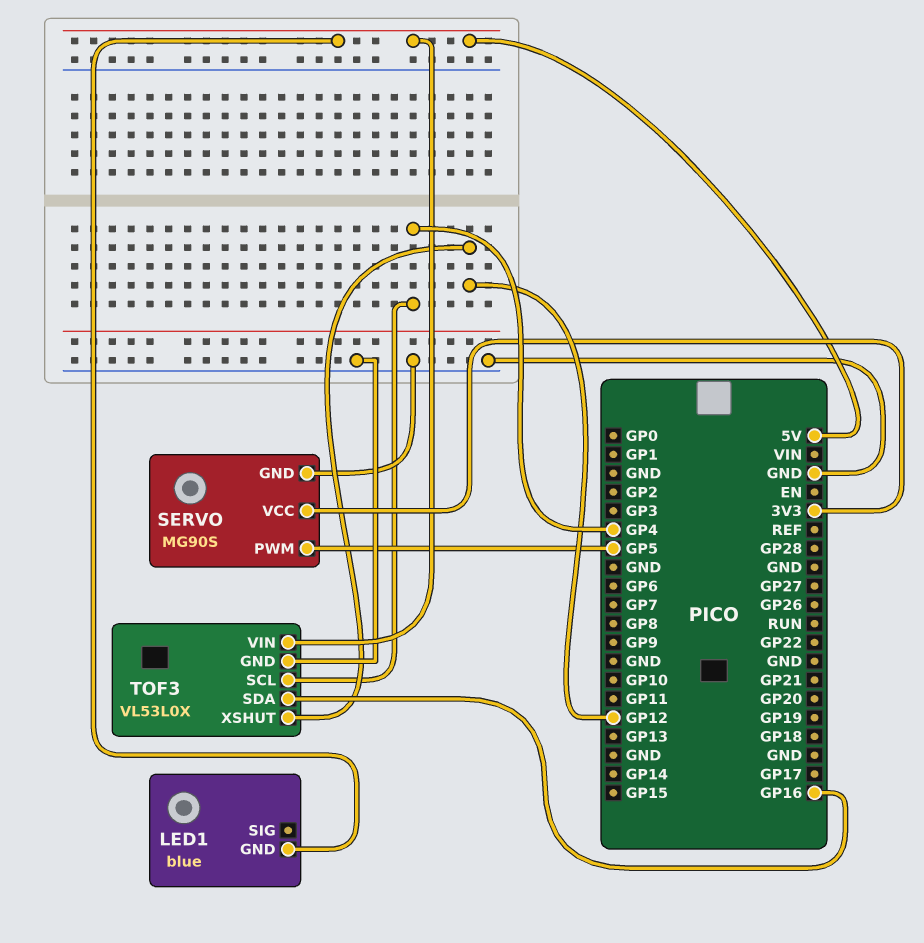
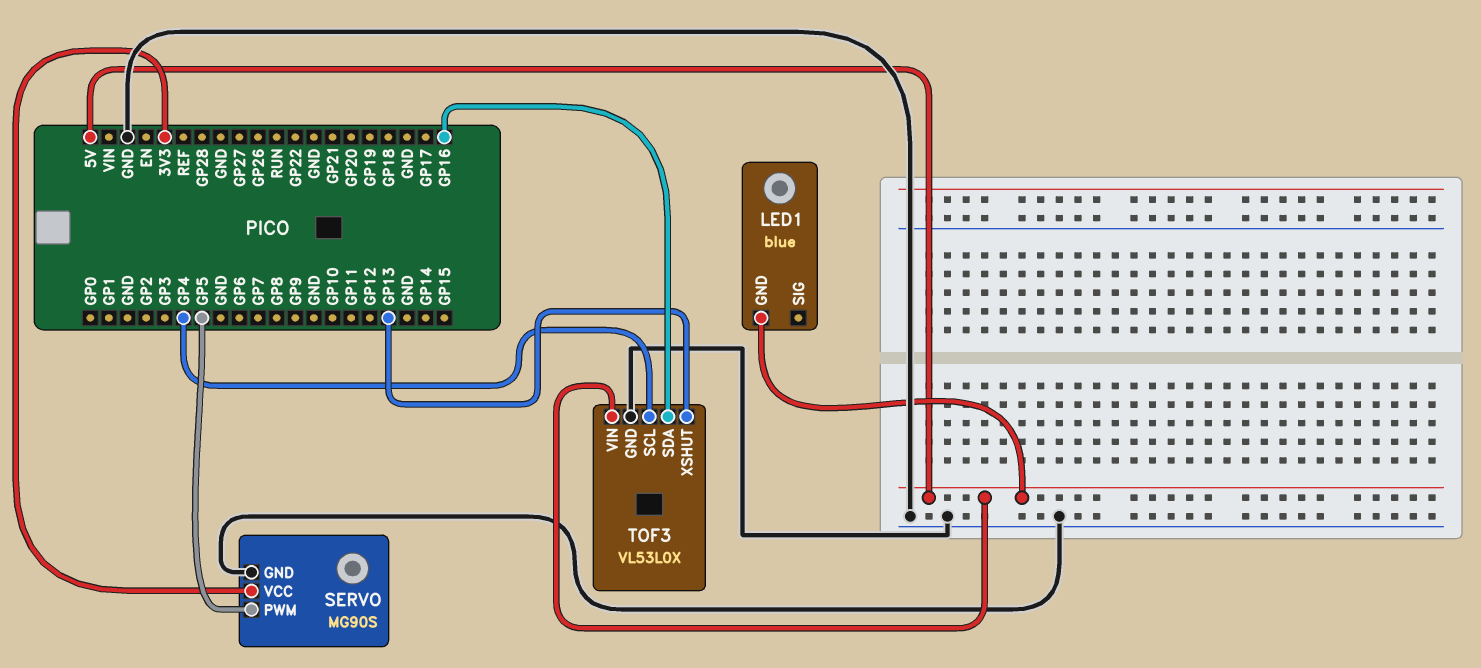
TOF3 pin XSHUT: GP12 -> GP13

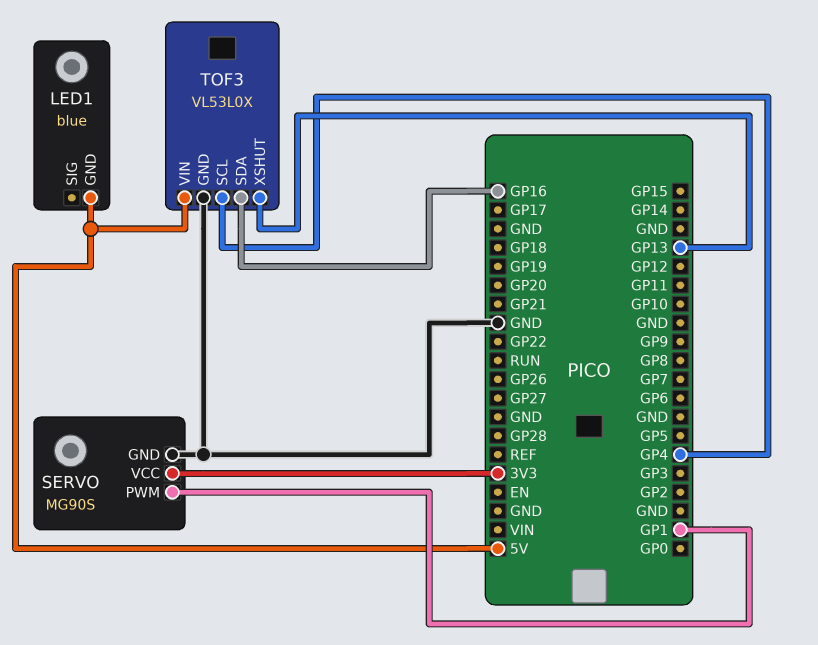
SERVO pin PWM: GP5 -> GP1

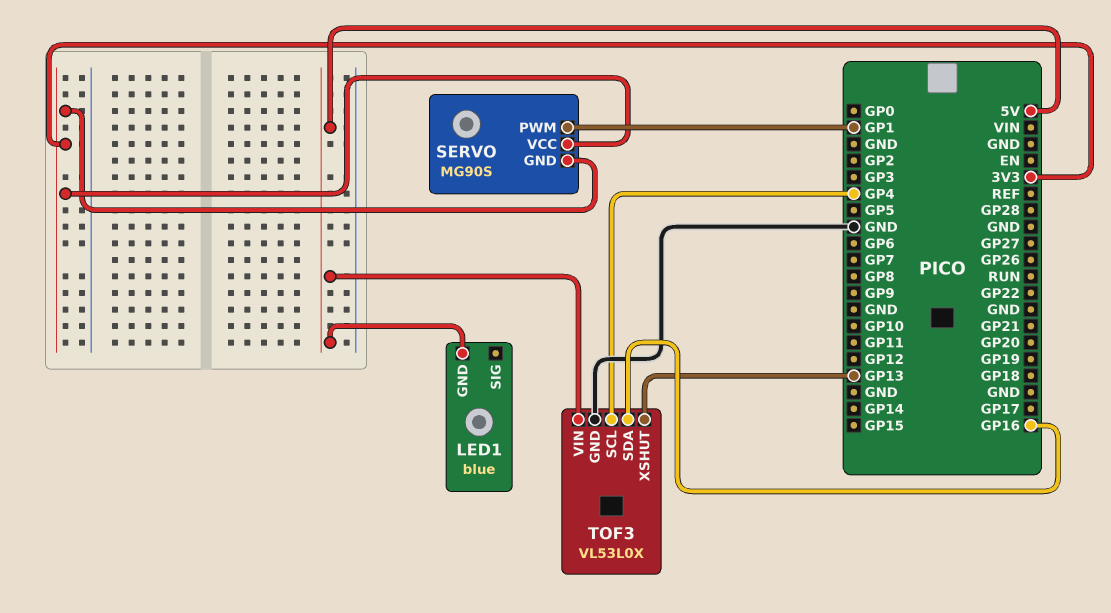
SERVO pin GND: GND -> 3V3

